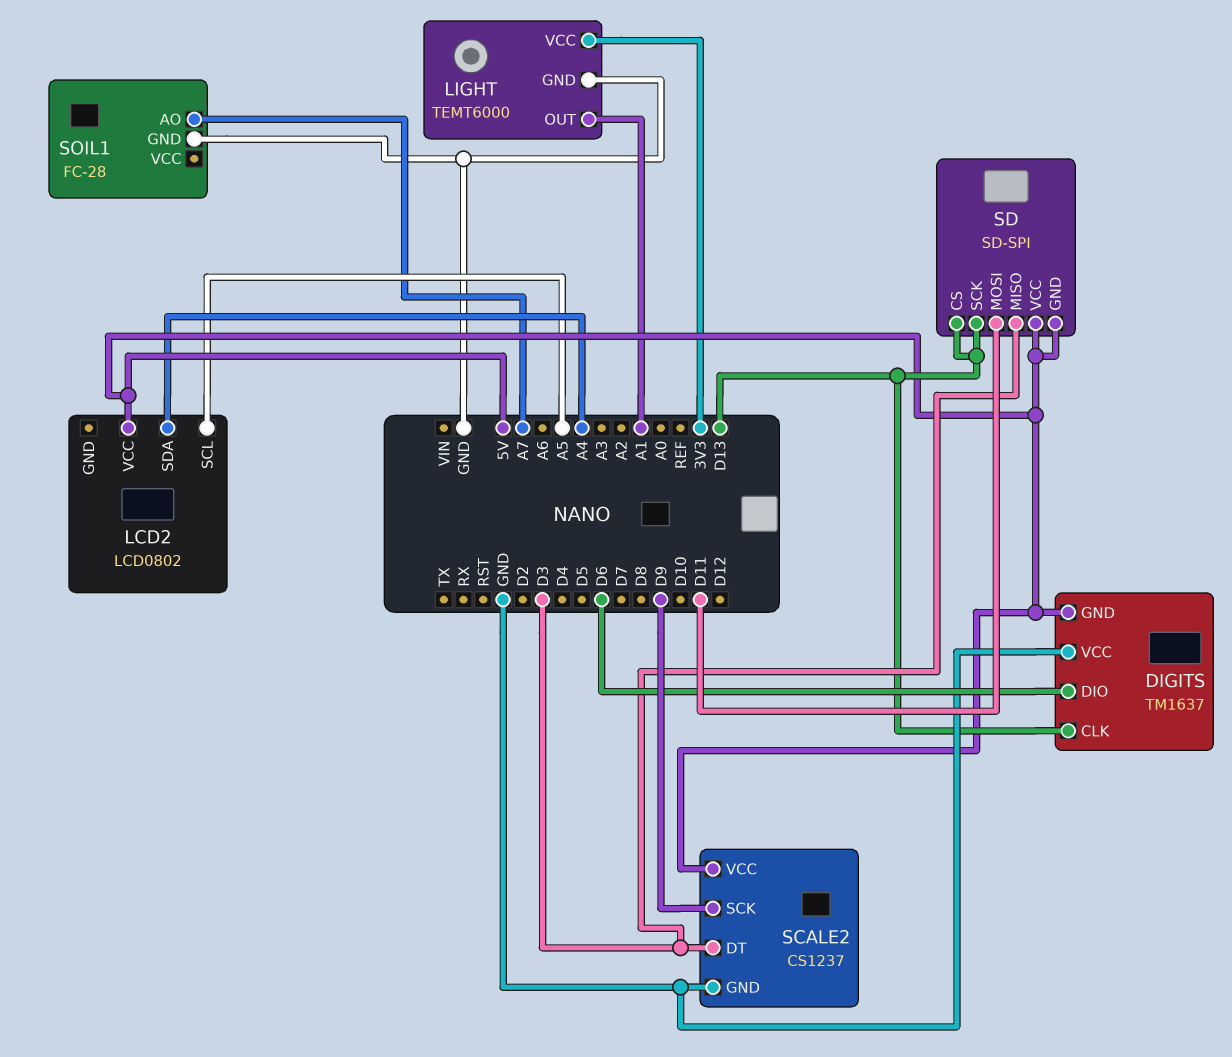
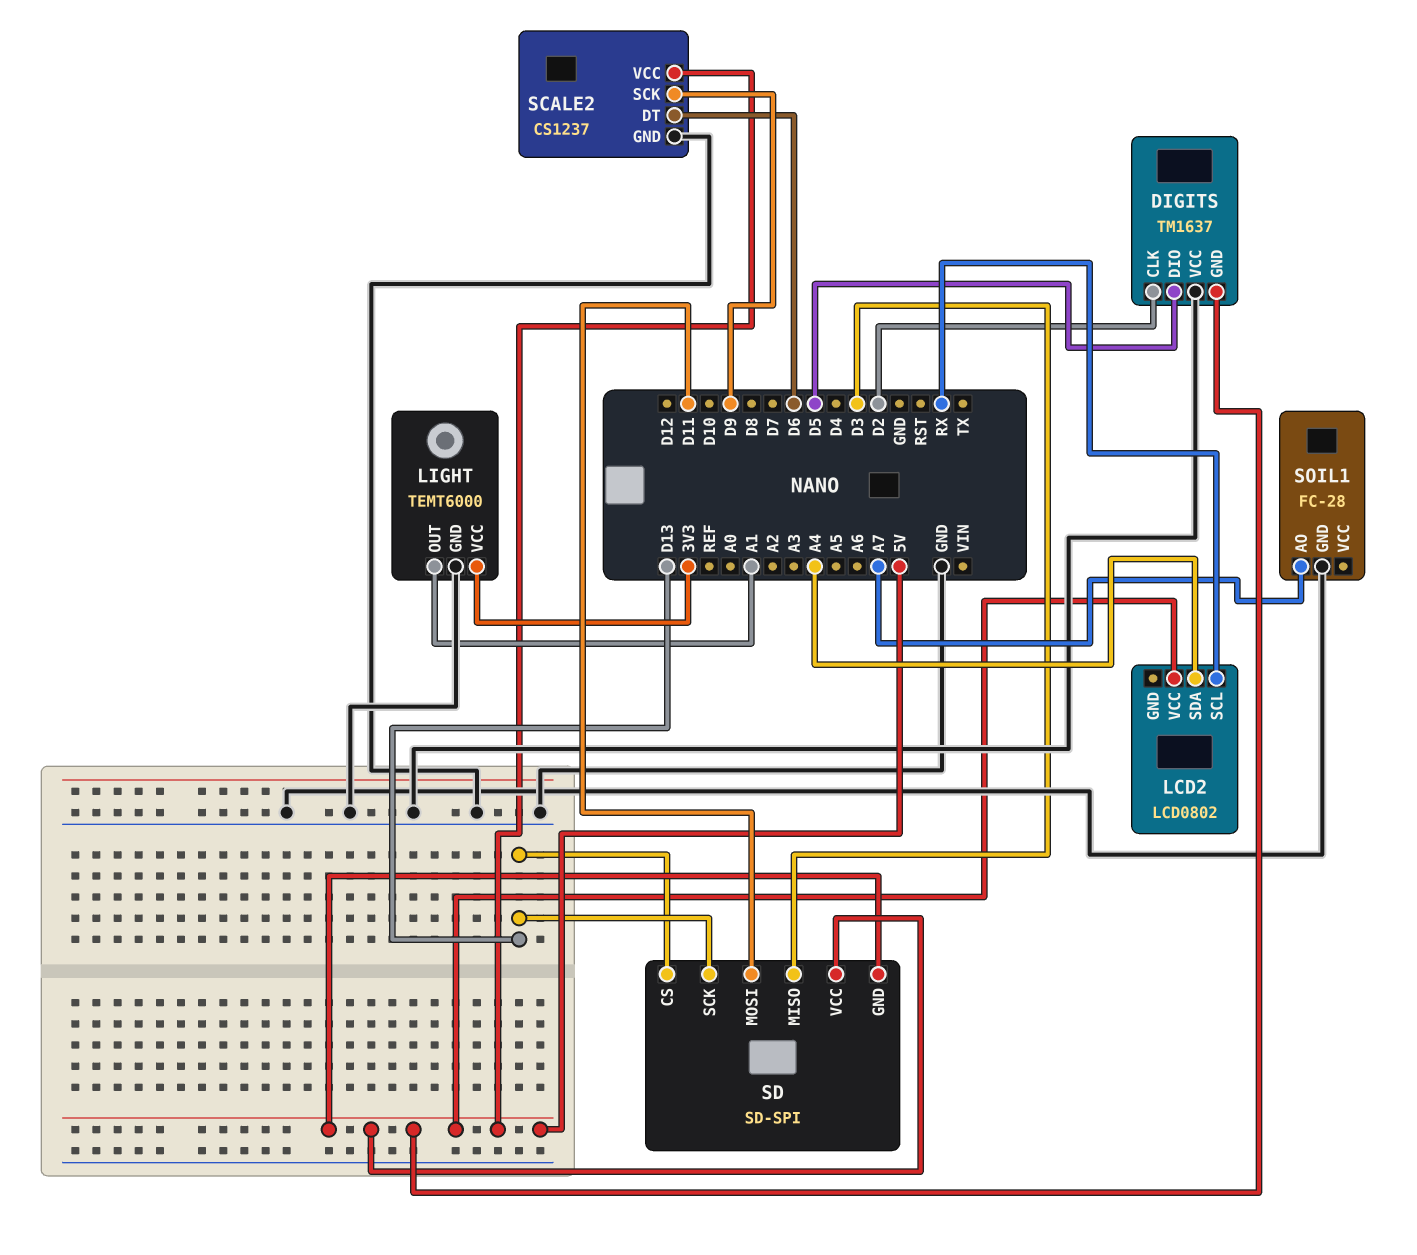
DIGITS pin CLK: D13 -> D2
DIGITS pin DIO: D6 -> D5
LCD2 pin SCL: A5 -> RX
SCALE2 pin DT: D3 -> D6

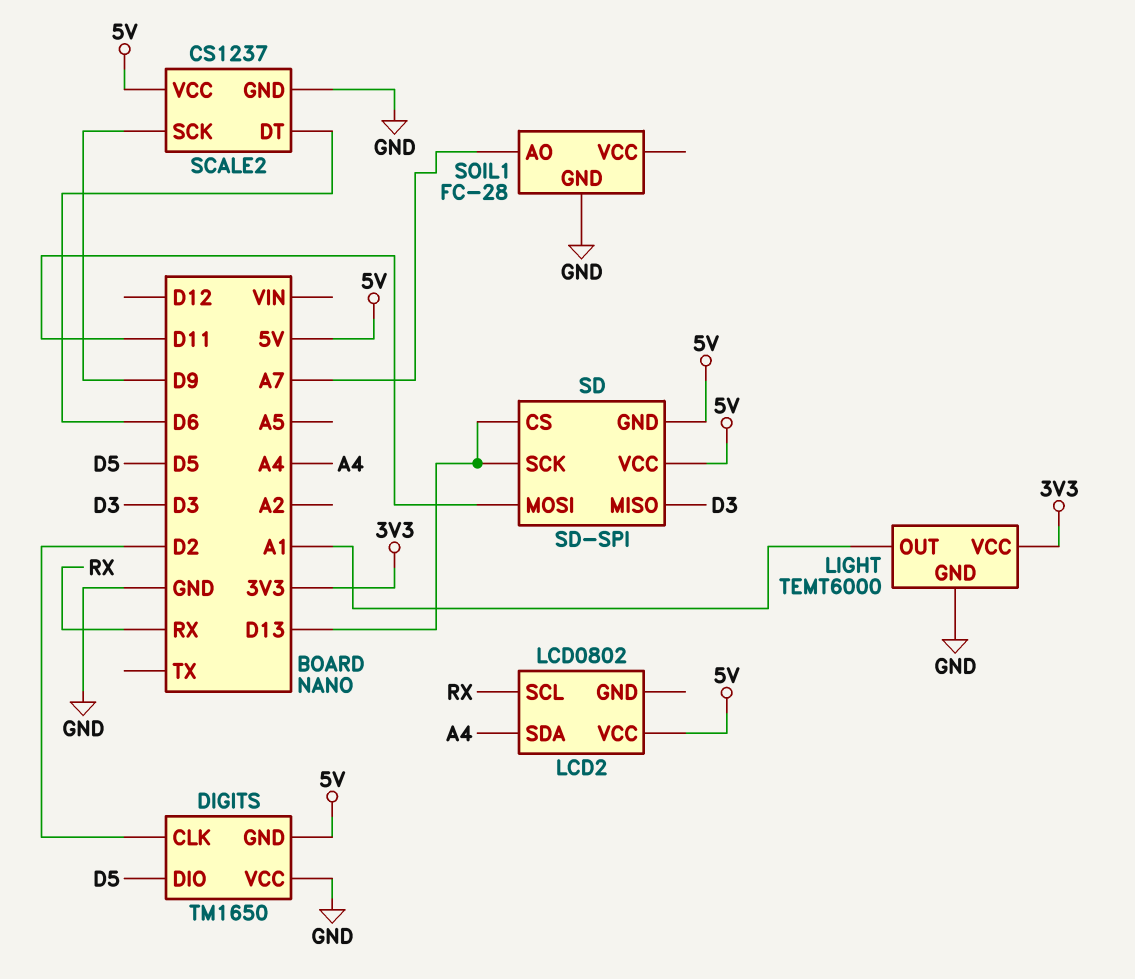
DIGITS: TM1637 -> TM1650

